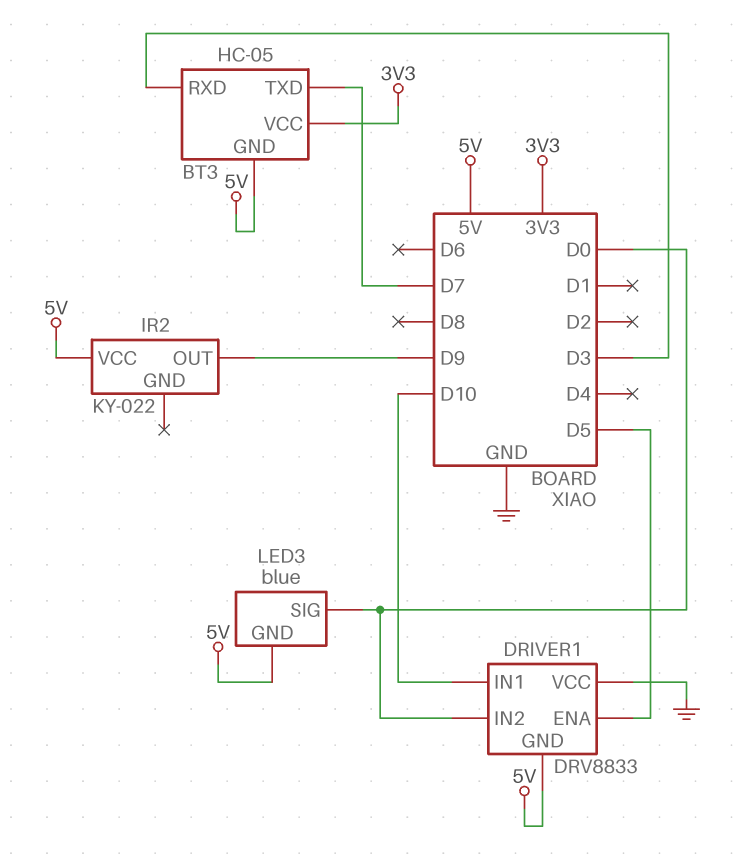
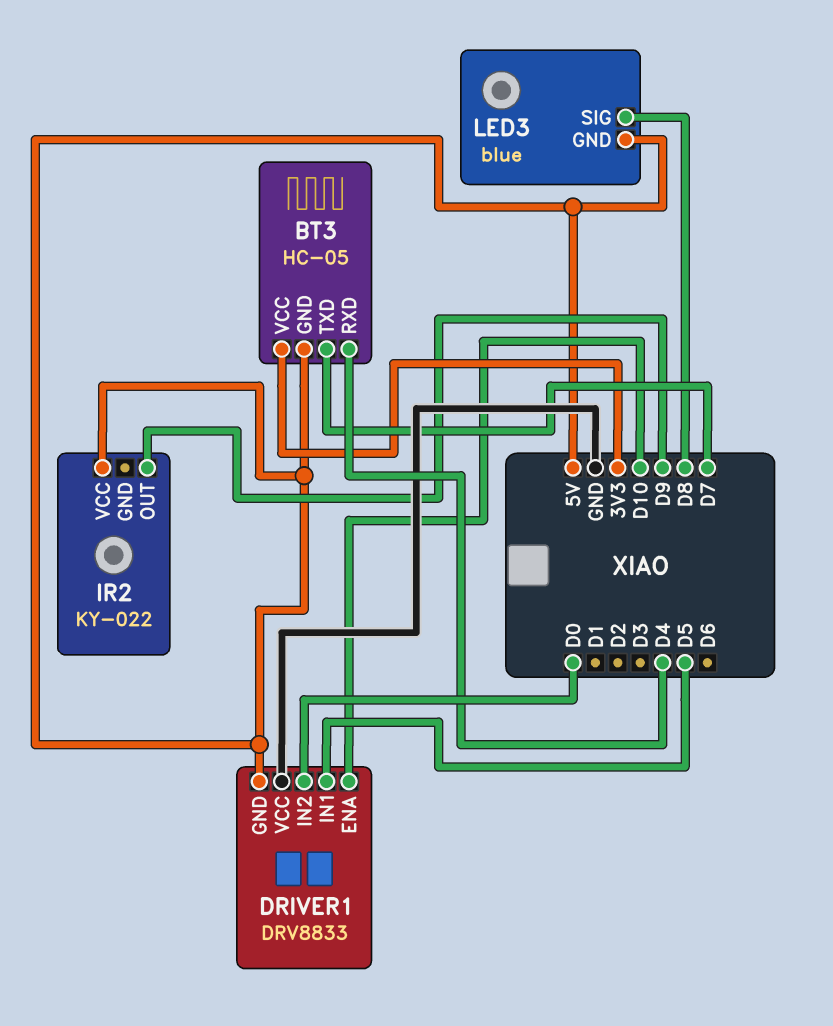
BT3 pin RXD: D3 -> D4
DRIVER1 pin ENA: D5 -> D10
DRIVER1 pin IN1: D10 -> D5
LED3 pin SIG: D0 -> D8

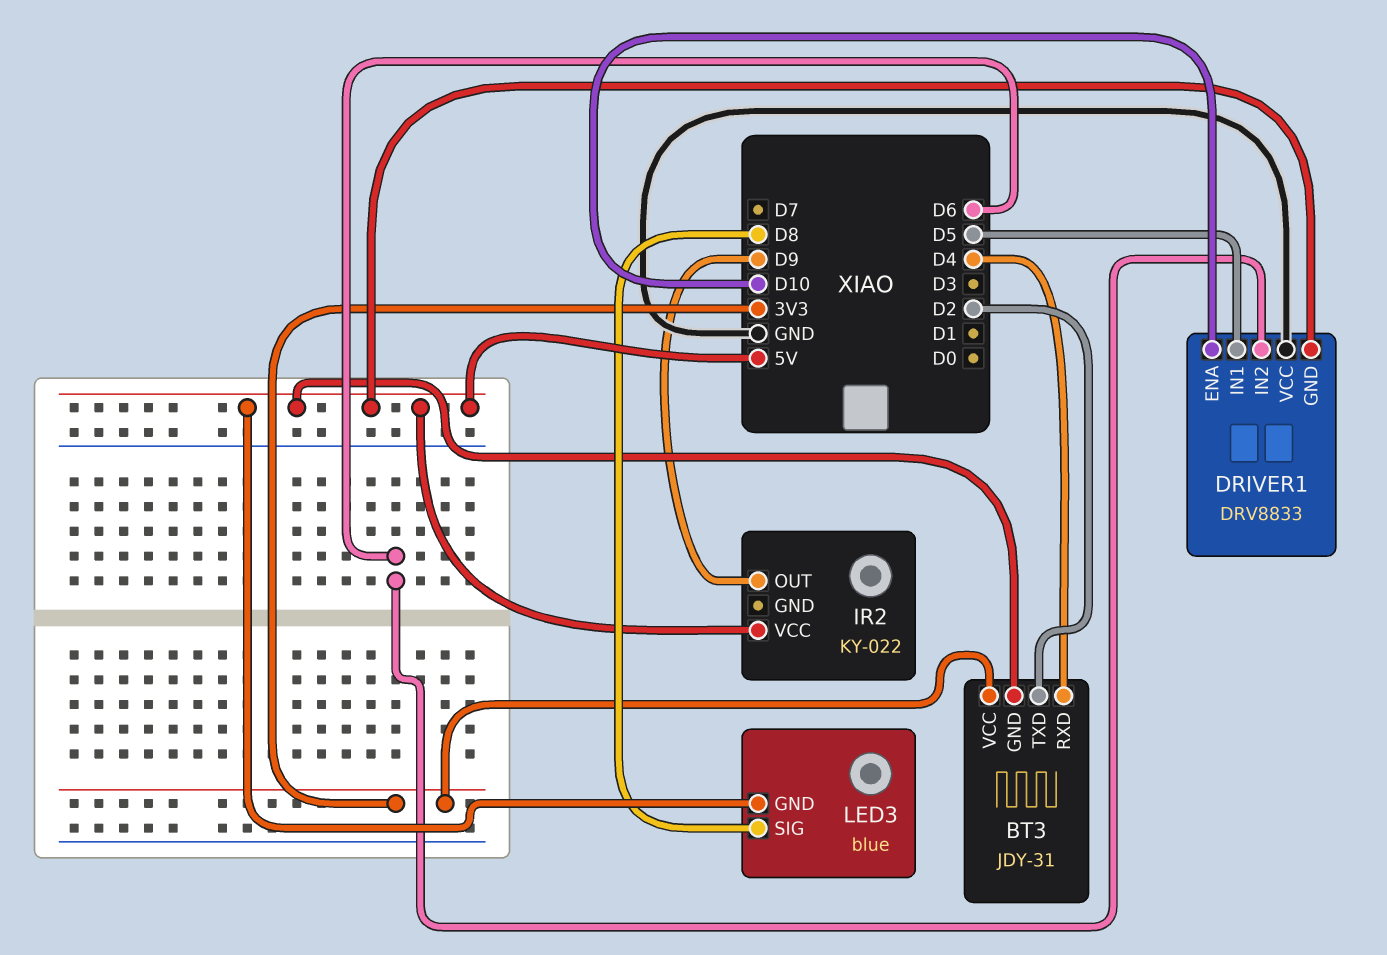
BT3: HC-05 -> JDY-31
BT3 pin TXD: D7 -> D2
DRIVER1 pin IN2: D0 -> D6

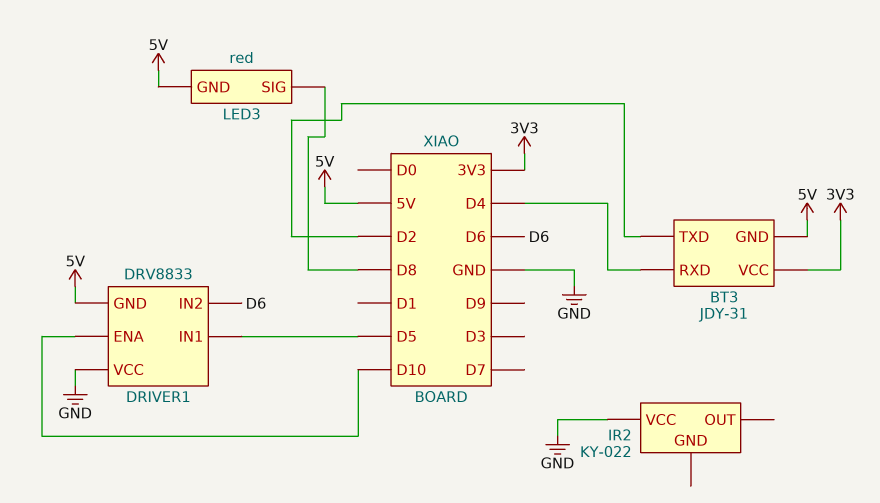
IR2 pin OUT: D9 -> none
IR2 pin VCC: 5V -> GND
LED3: blue -> red

